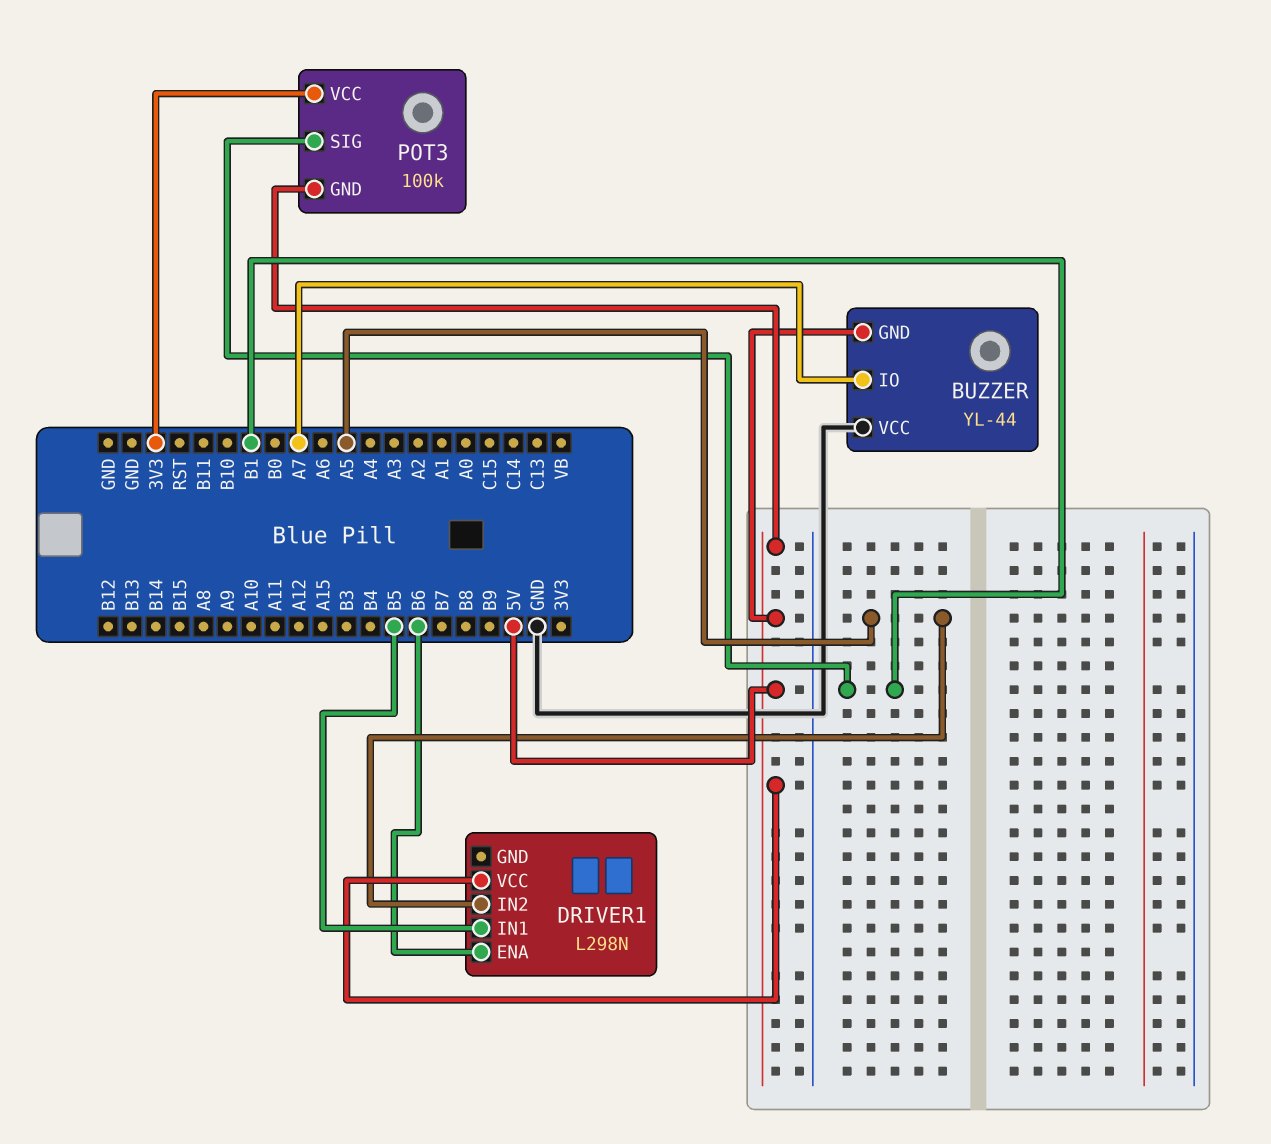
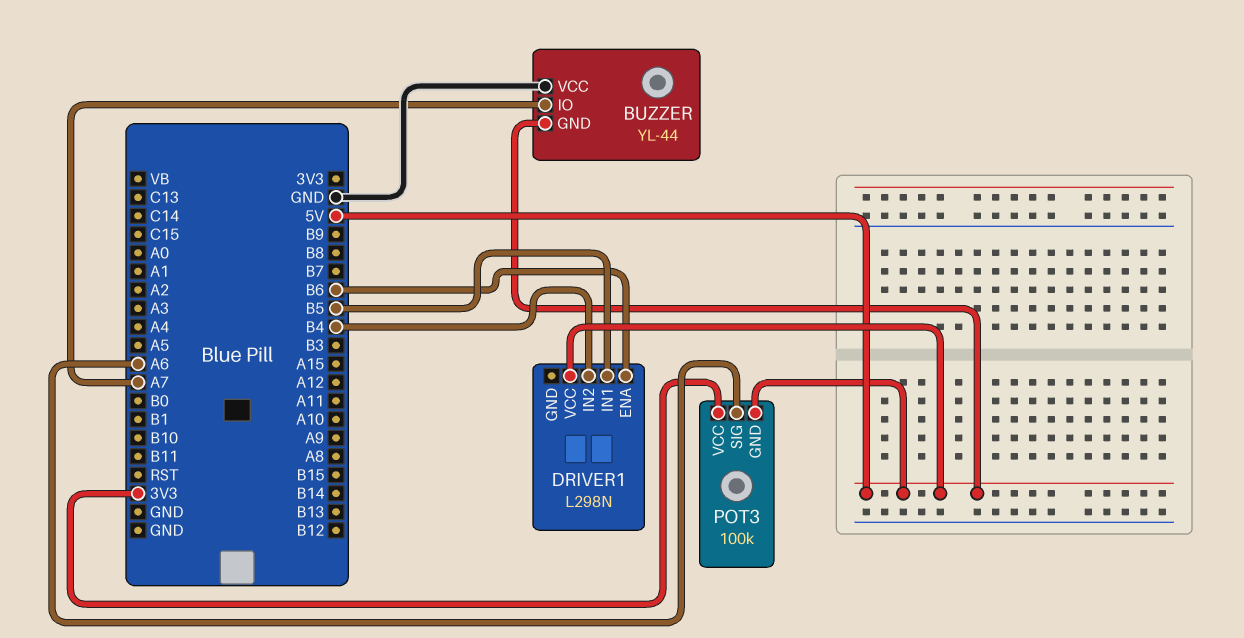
DRIVER1 pin IN2: A5 -> B4
POT3 pin SIG: B1 -> A6

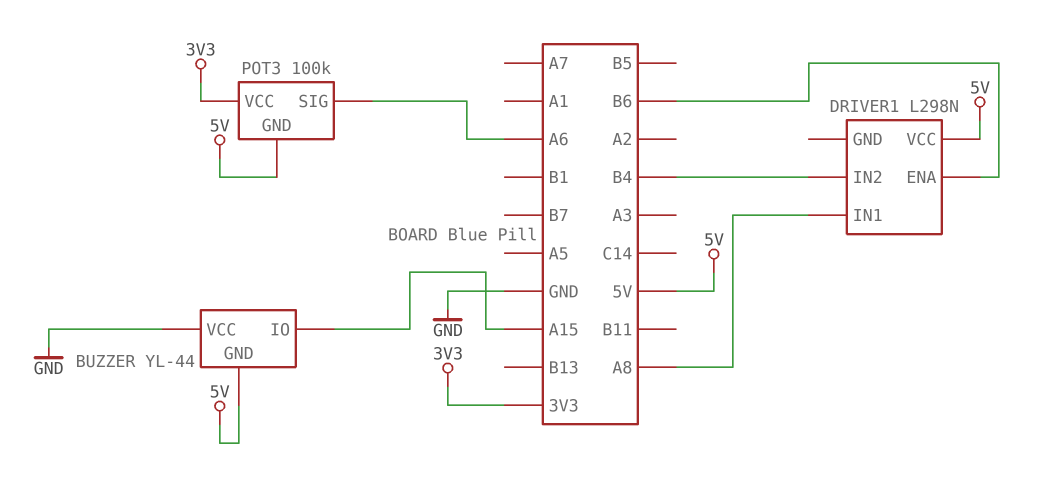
BUZZER pin IO: A7 -> A15
DRIVER1 pin IN1: B5 -> A8

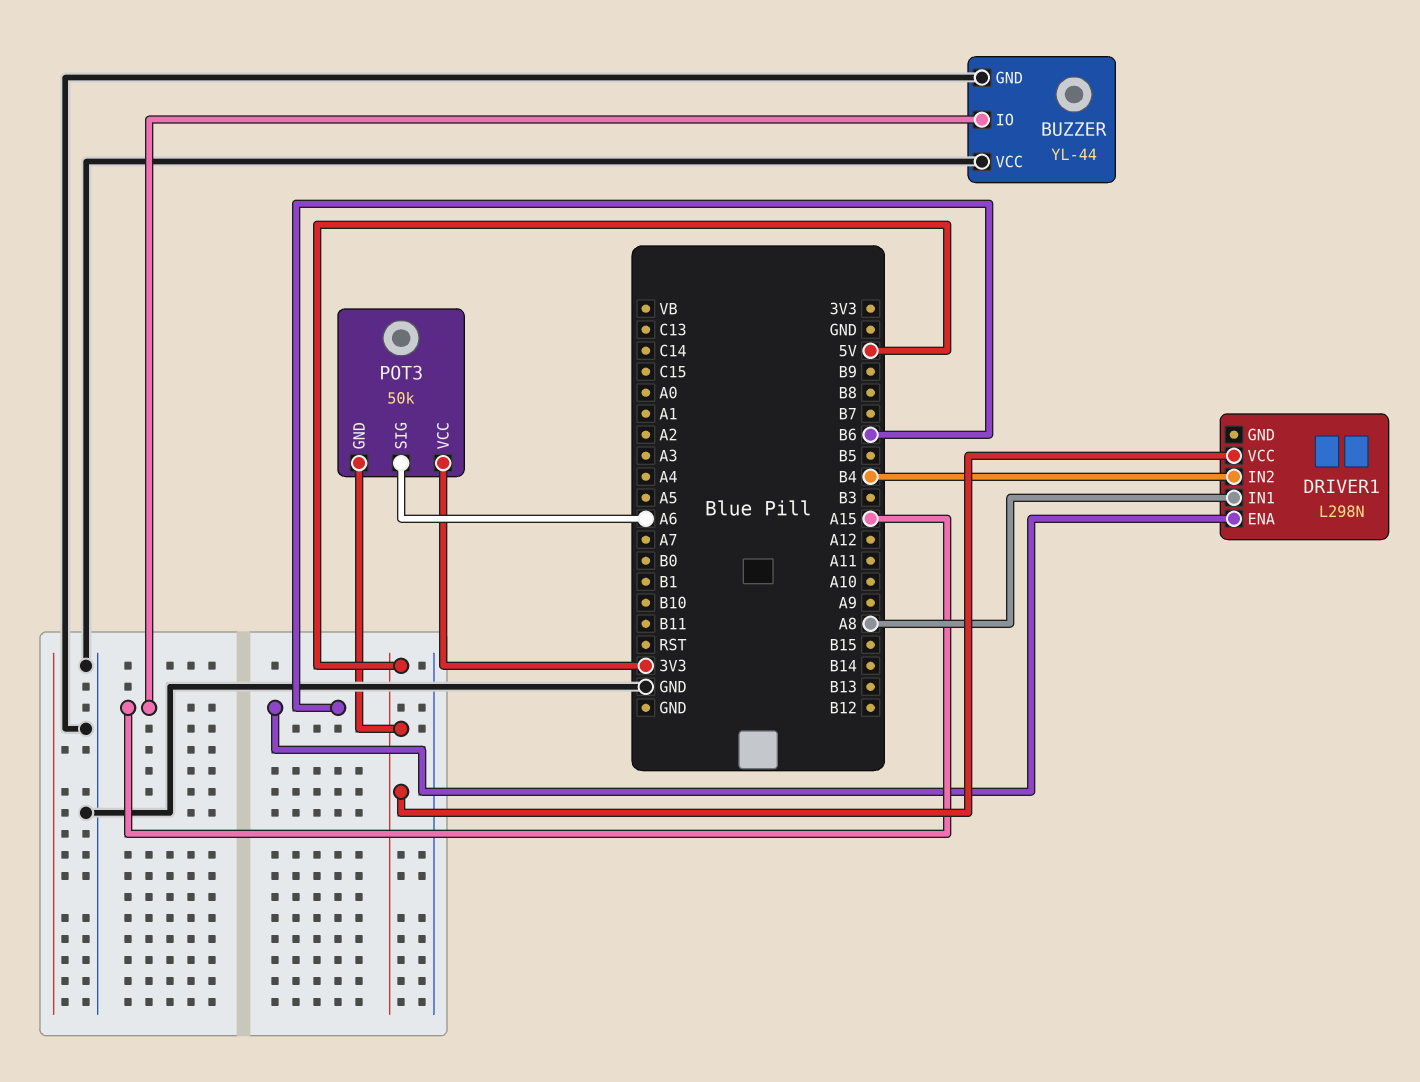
BUZZER pin GND: 5V -> GND
POT3: 100k -> 50k

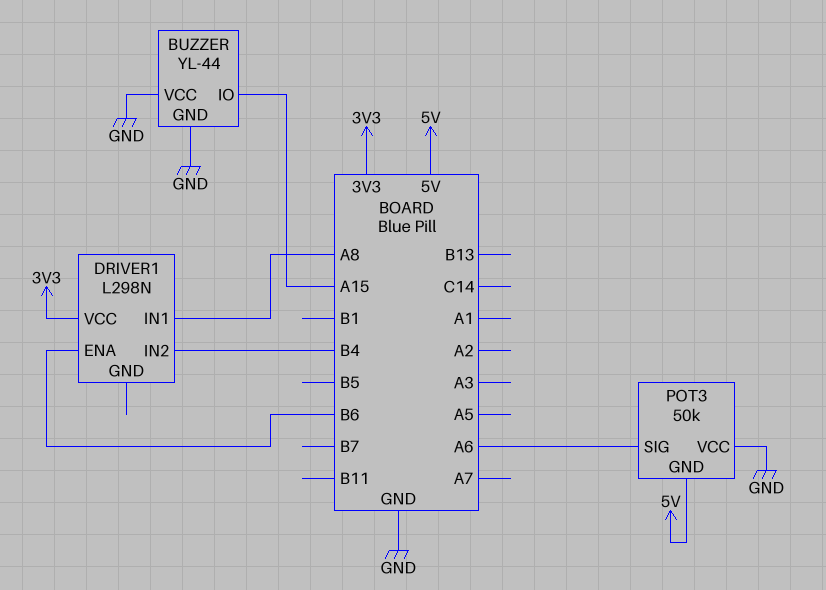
DRIVER1 pin VCC: 5V -> 3V3
POT3 pin VCC: 3V3 -> GND

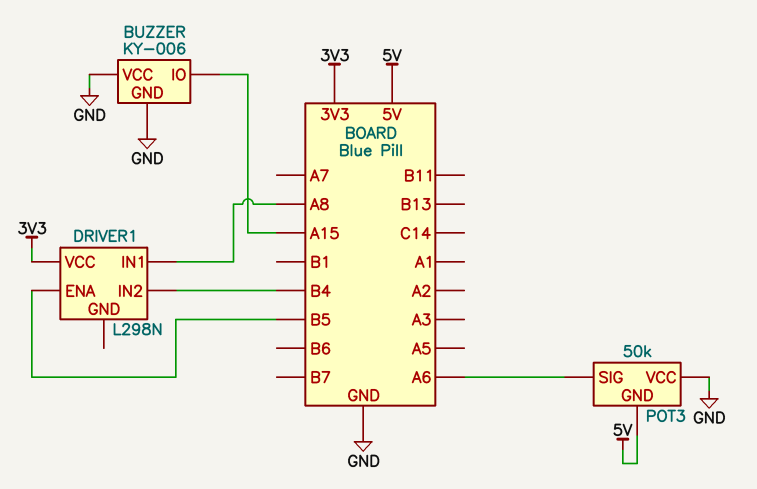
BUZZER: YL-44 -> KY-006
DRIVER1 pin ENA: B6 -> B5

